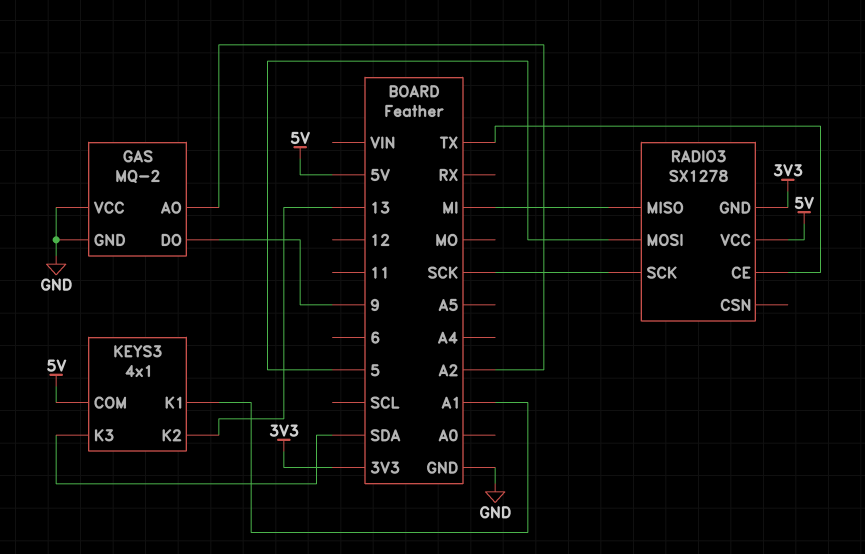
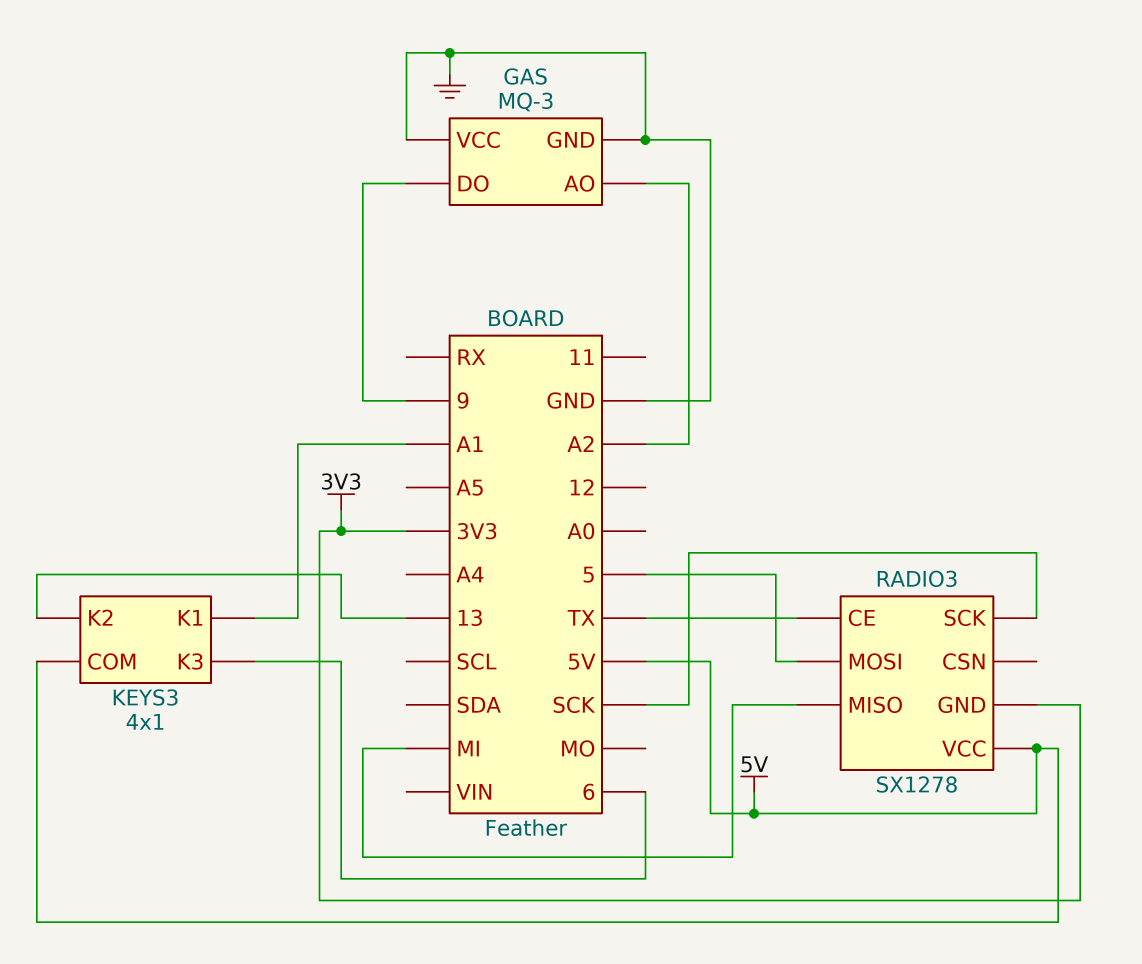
GAS: MQ-2 -> MQ-3
KEYS3 pin K3: SDA -> 6

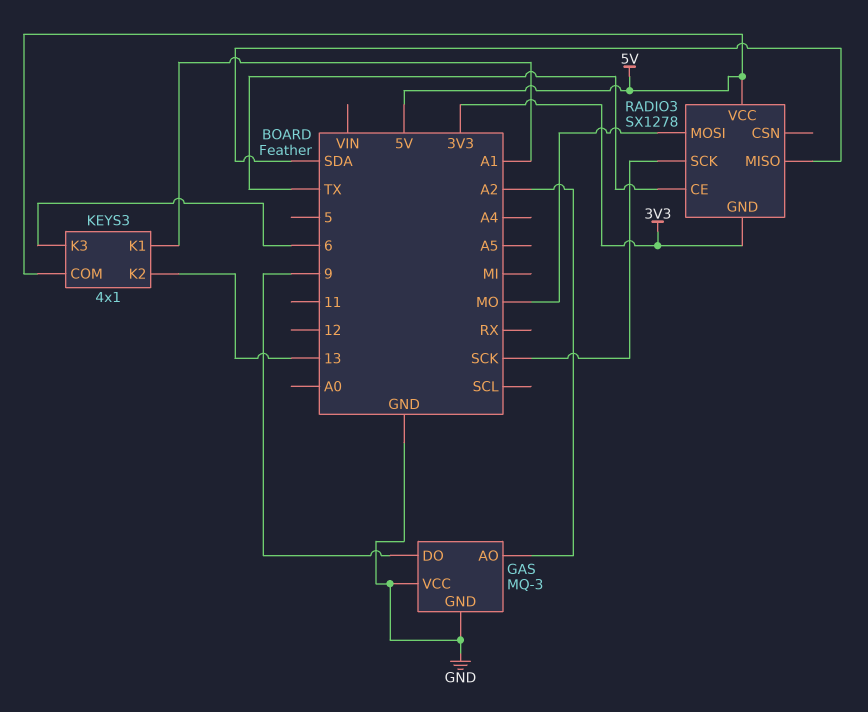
RADIO3 pin MISO: MI -> SDA
RADIO3 pin MOSI: 5 -> MO

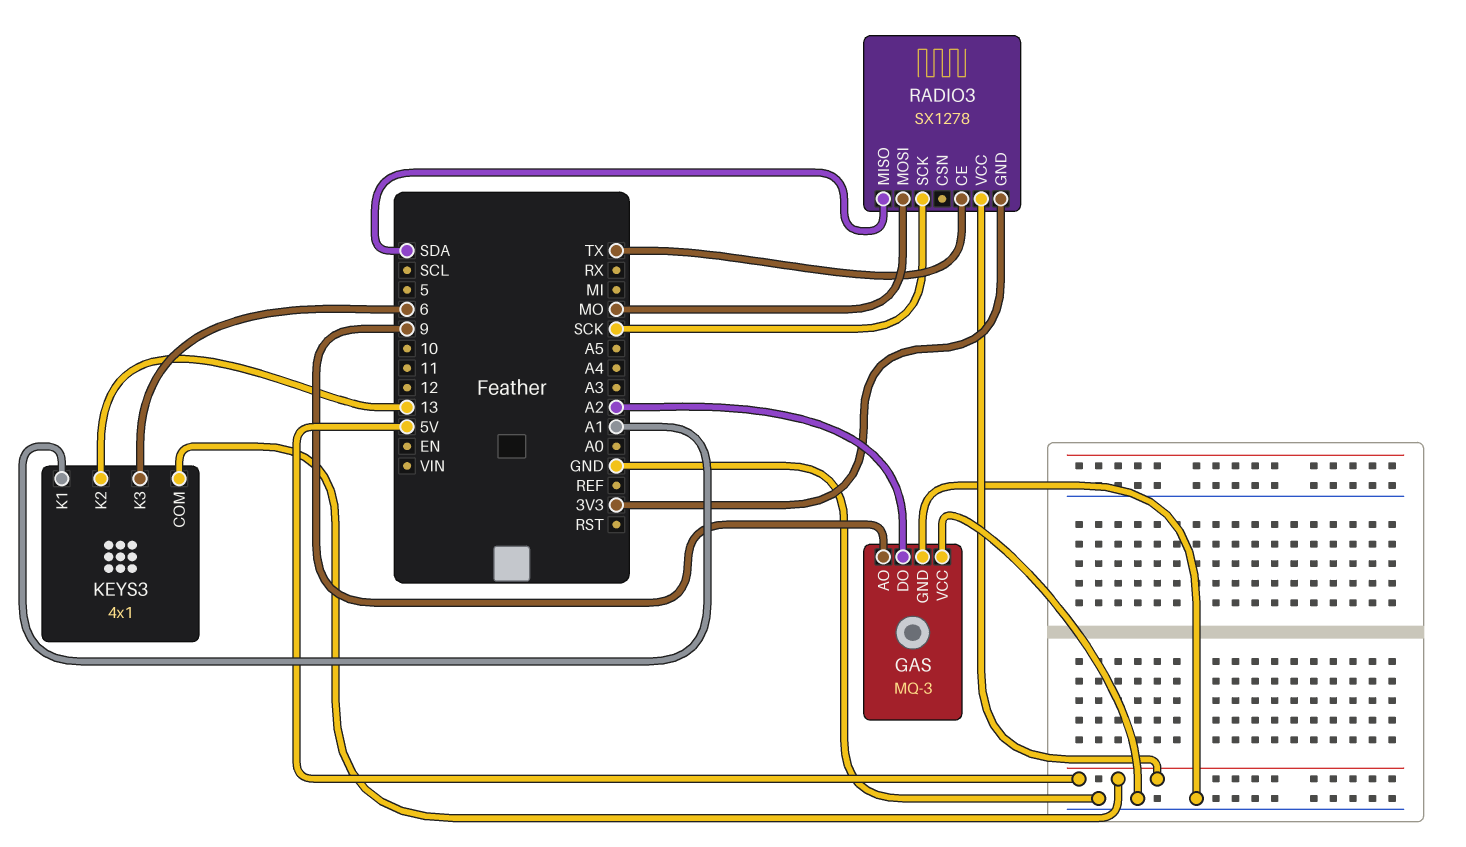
GAS pin AO: A2 -> 9
GAS pin DO: 9 -> A2

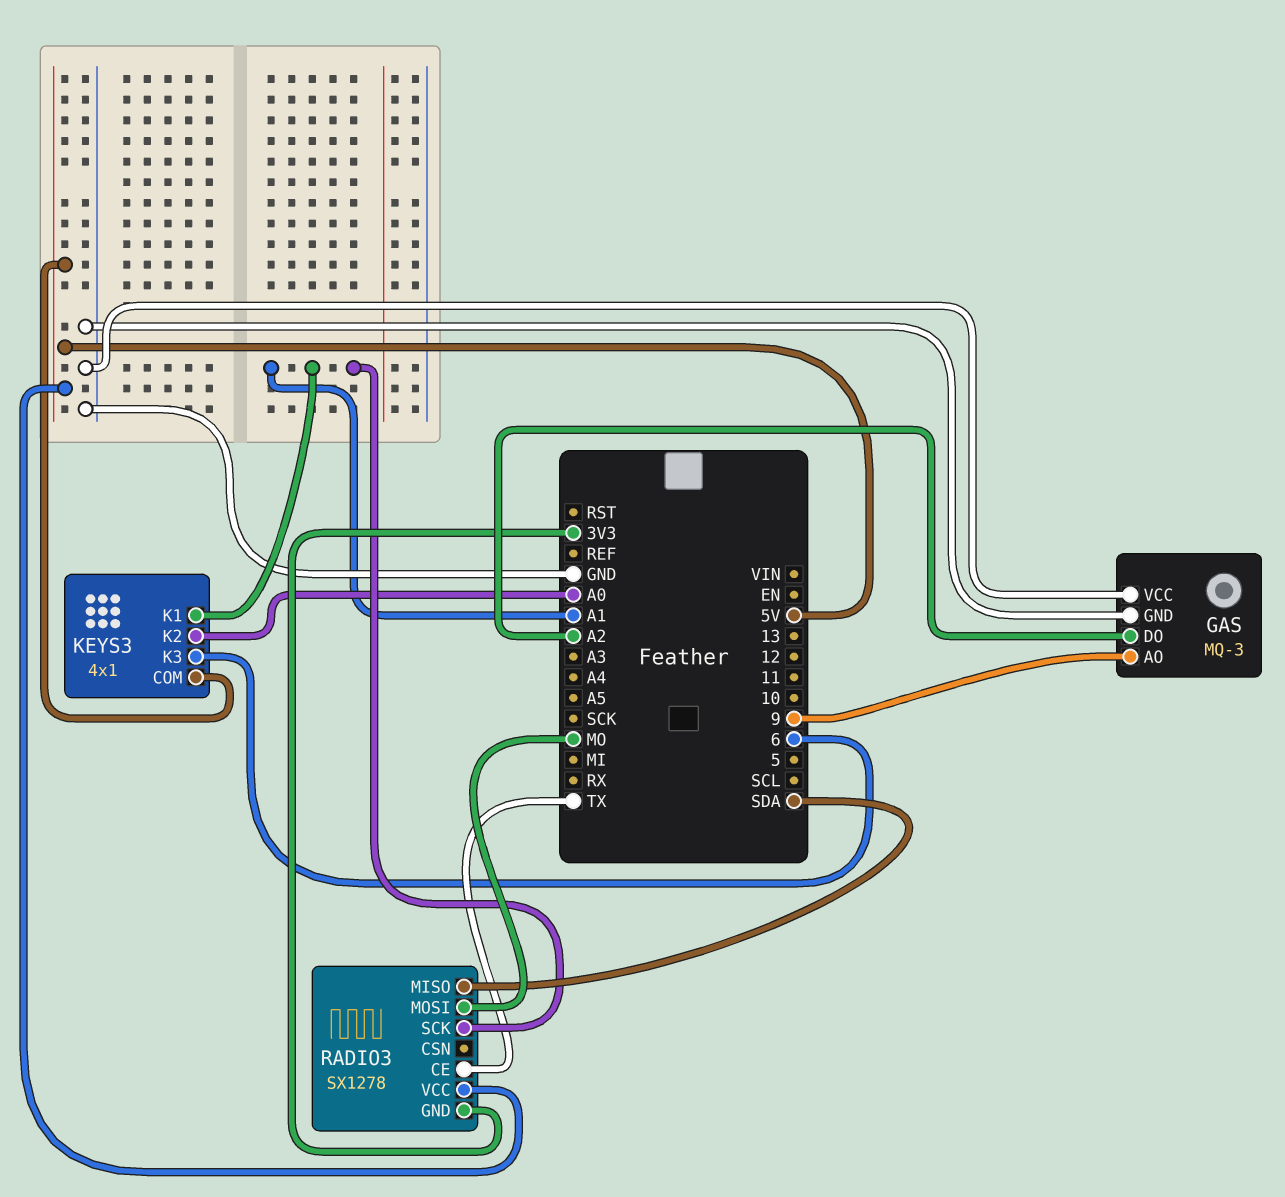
KEYS3 pin K2: 13 -> A0
RADIO3 pin SCK: SCK -> A1

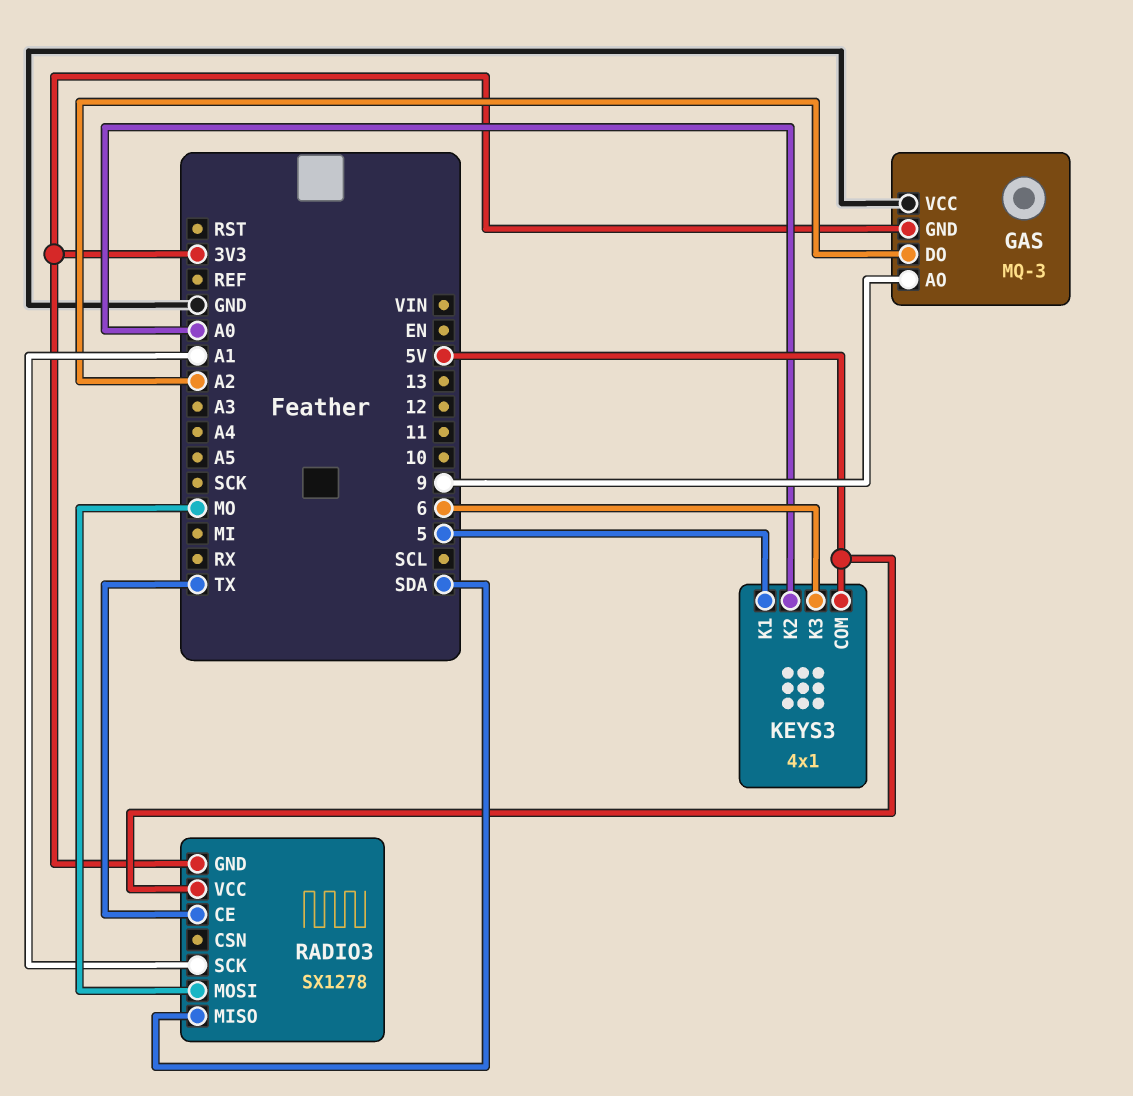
GAS pin GND: GND -> 3V3
KEYS3 pin K1: A1 -> 5

